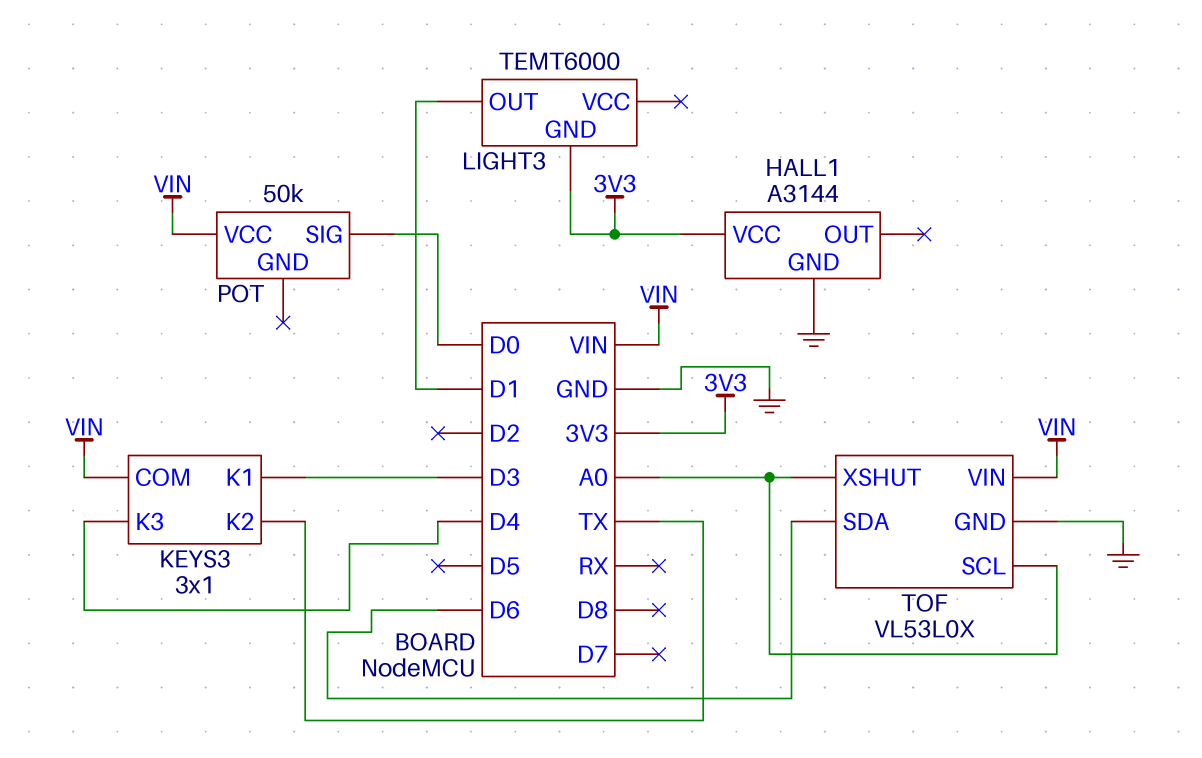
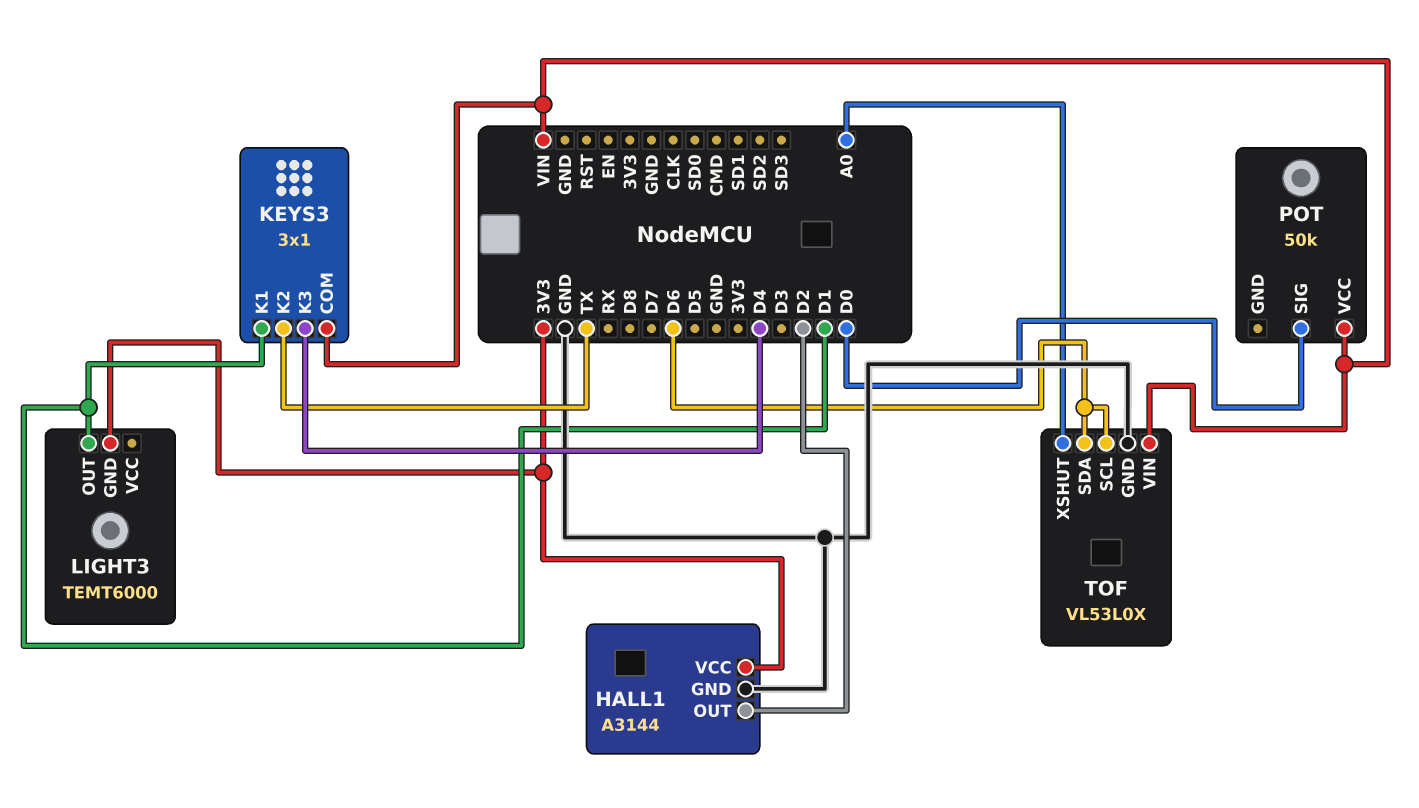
HALL1 pin OUT: none -> D2
KEYS3 pin K1: D3 -> D1
TOF pin SCL: A0 -> D6

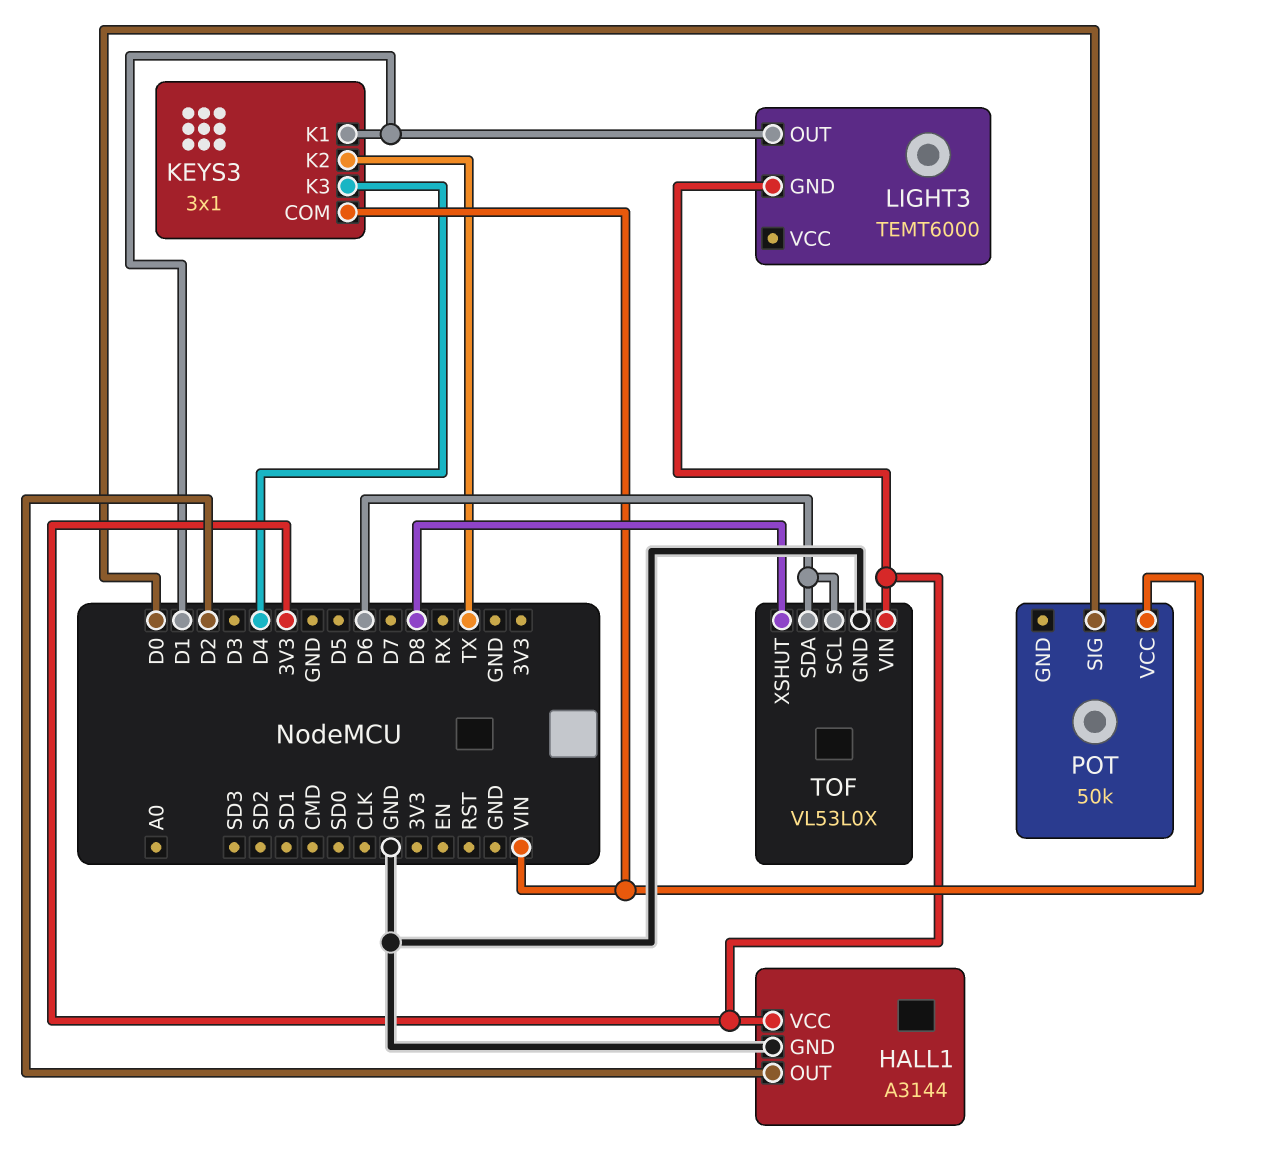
TOF pin VIN: VIN -> 3V3
TOF pin XSHUT: A0 -> D8

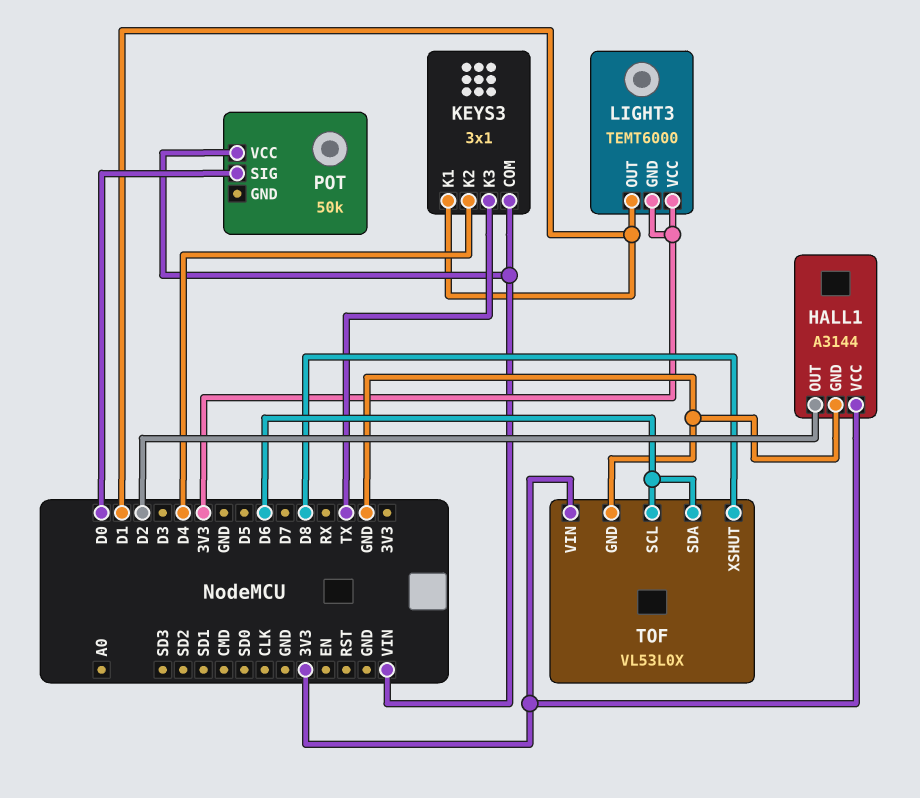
KEYS3 pin K2: TX -> D4
KEYS3 pin K3: D4 -> TX
LIGHT3 pin VCC: none -> 3V3

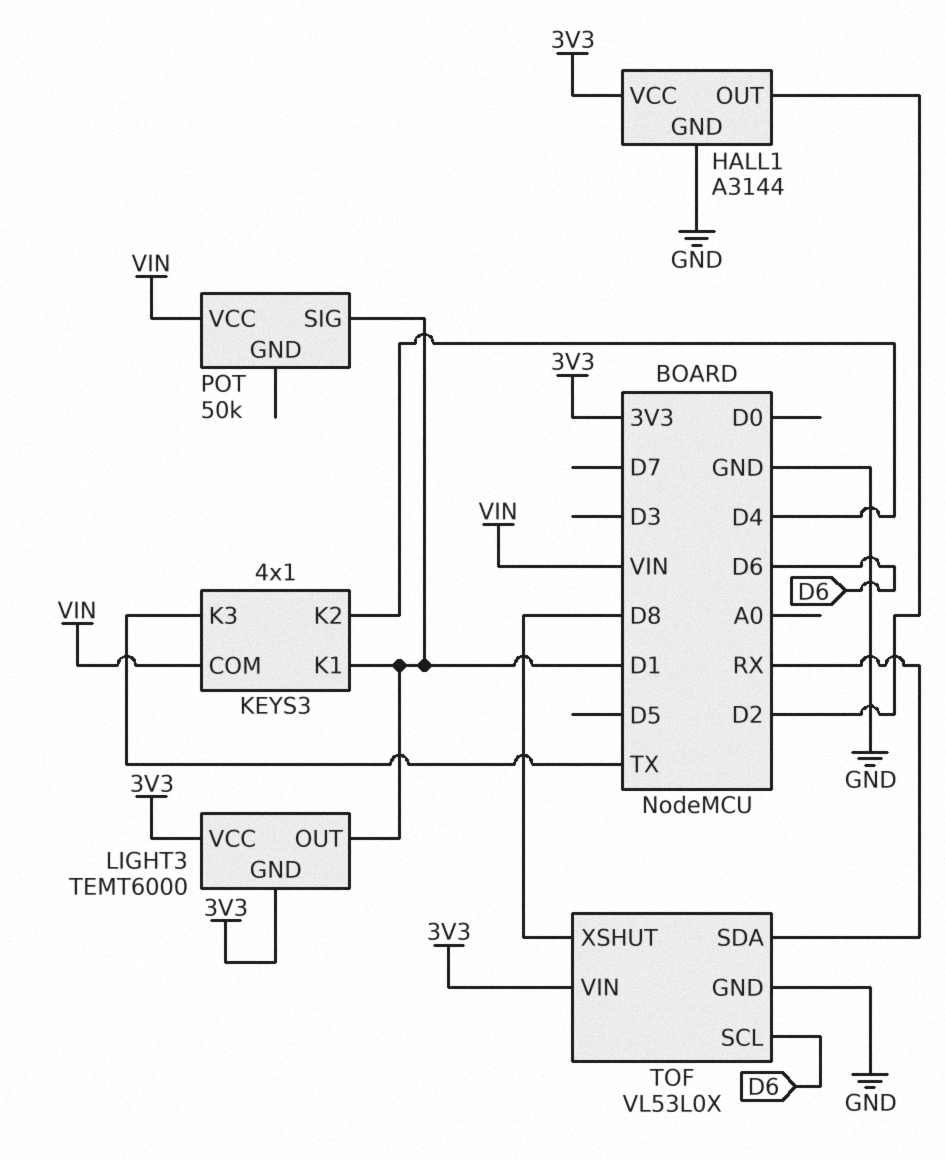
KEYS3: 3x1 -> 4x1
POT pin SIG: D0 -> D1
TOF pin SDA: D6 -> RX

